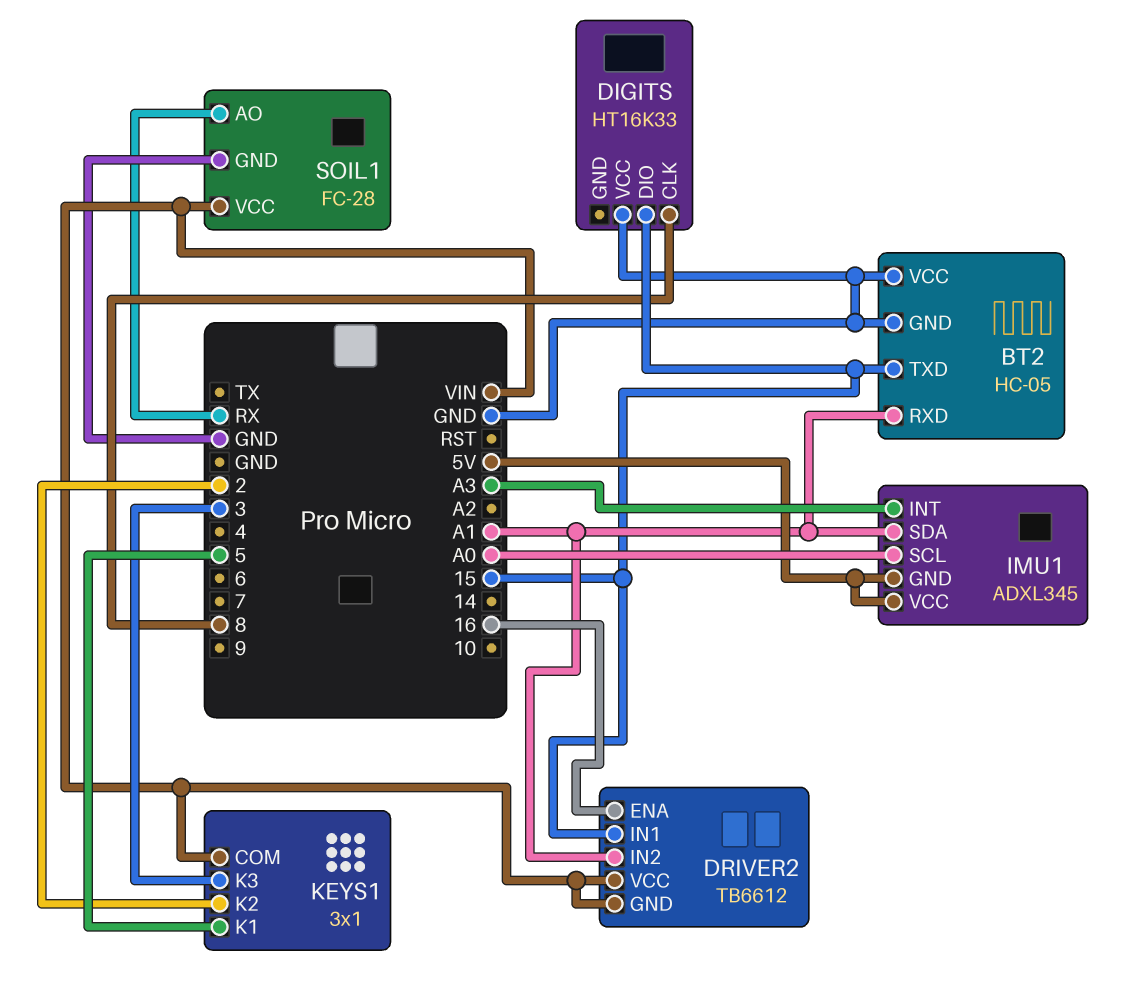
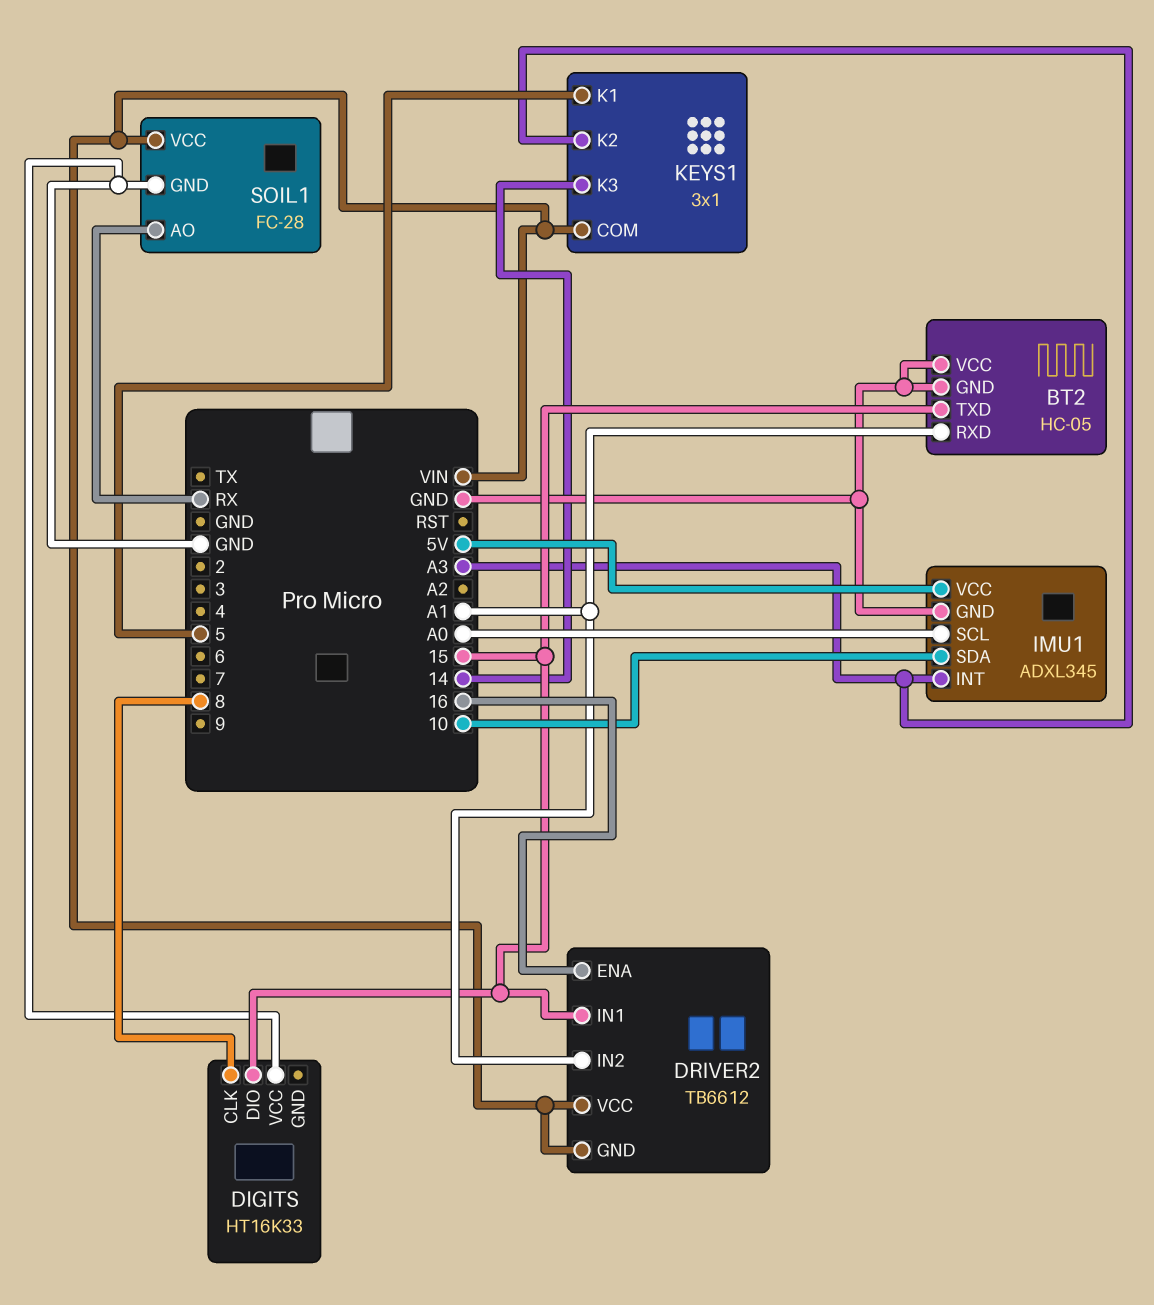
IMU1 pin GND: 5V -> GND
IMU1 pin SDA: A1 -> 10
KEYS1 pin K2: 2 -> A3
KEYS1 pin K3: 3 -> 14

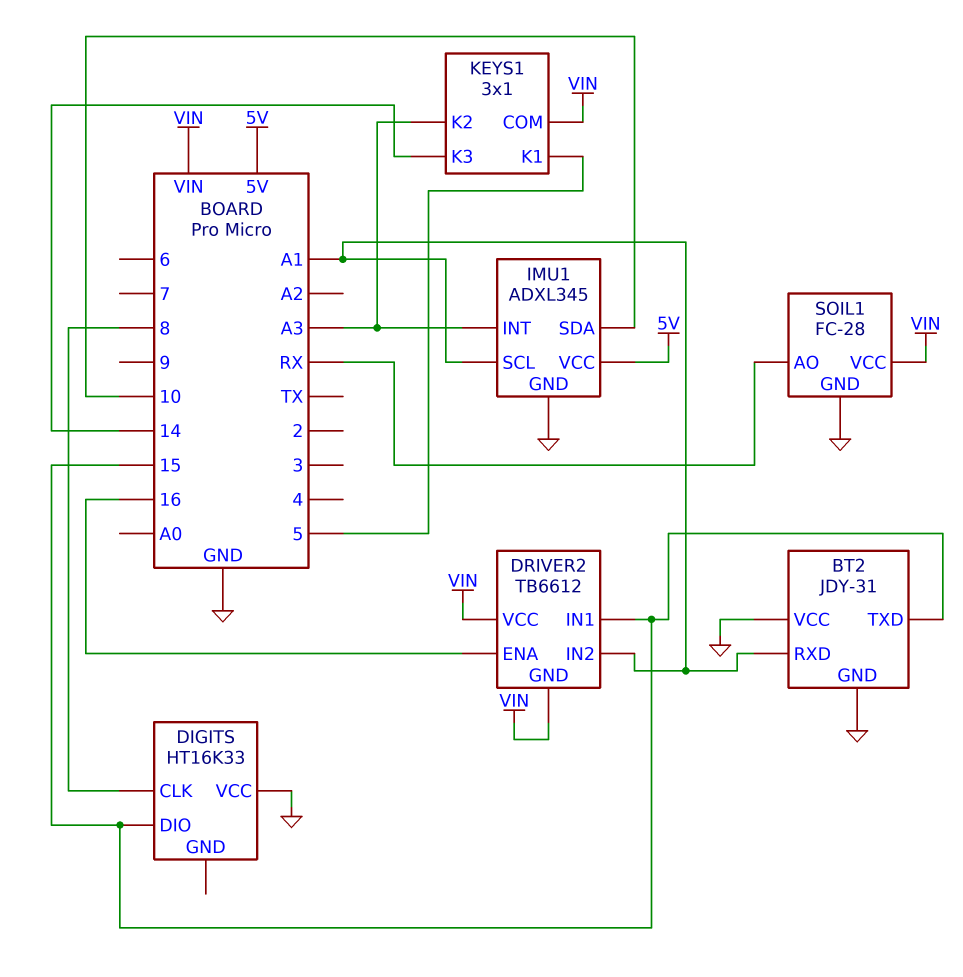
BT2: HC-05 -> JDY-31
IMU1 pin SCL: A0 -> A1

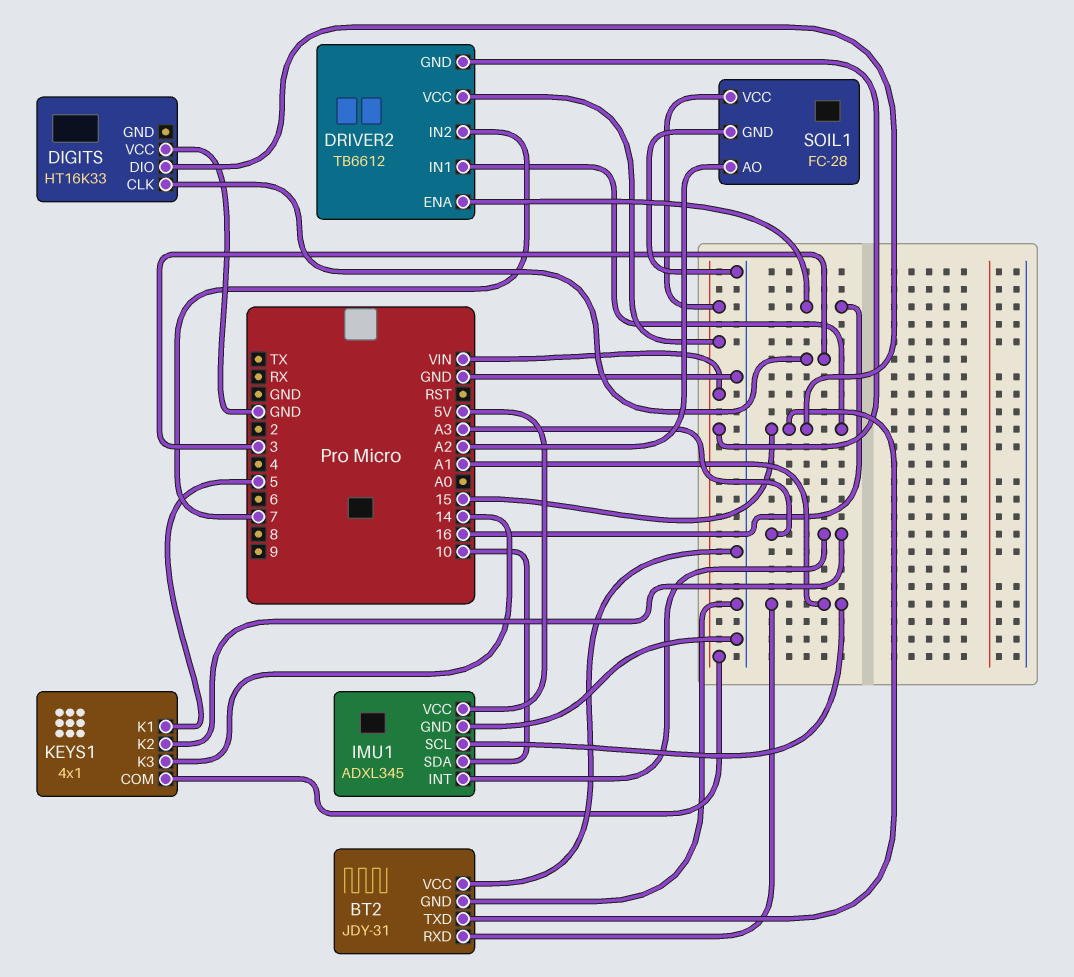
DIGITS pin CLK: 8 -> 3
DRIVER2 pin IN2: A1 -> 7
KEYS1: 3x1 -> 4x1
SOIL1 pin AO: RX -> A2

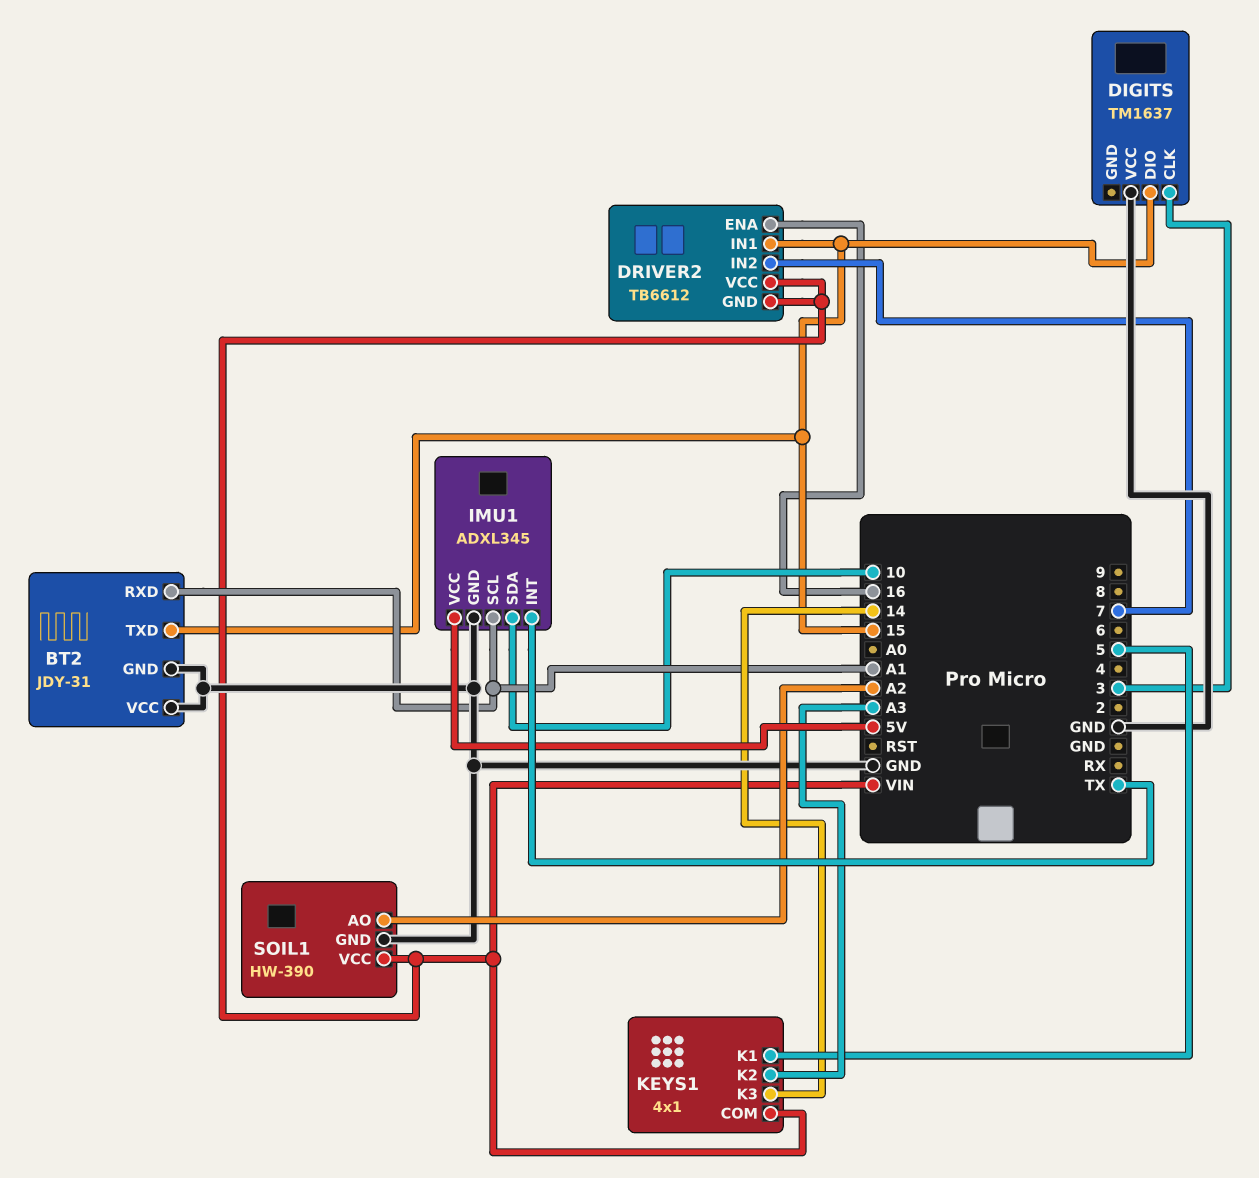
DIGITS: HT16K33 -> TM1637
IMU1 pin INT: A3 -> TX
SOIL1: FC-28 -> HW-390

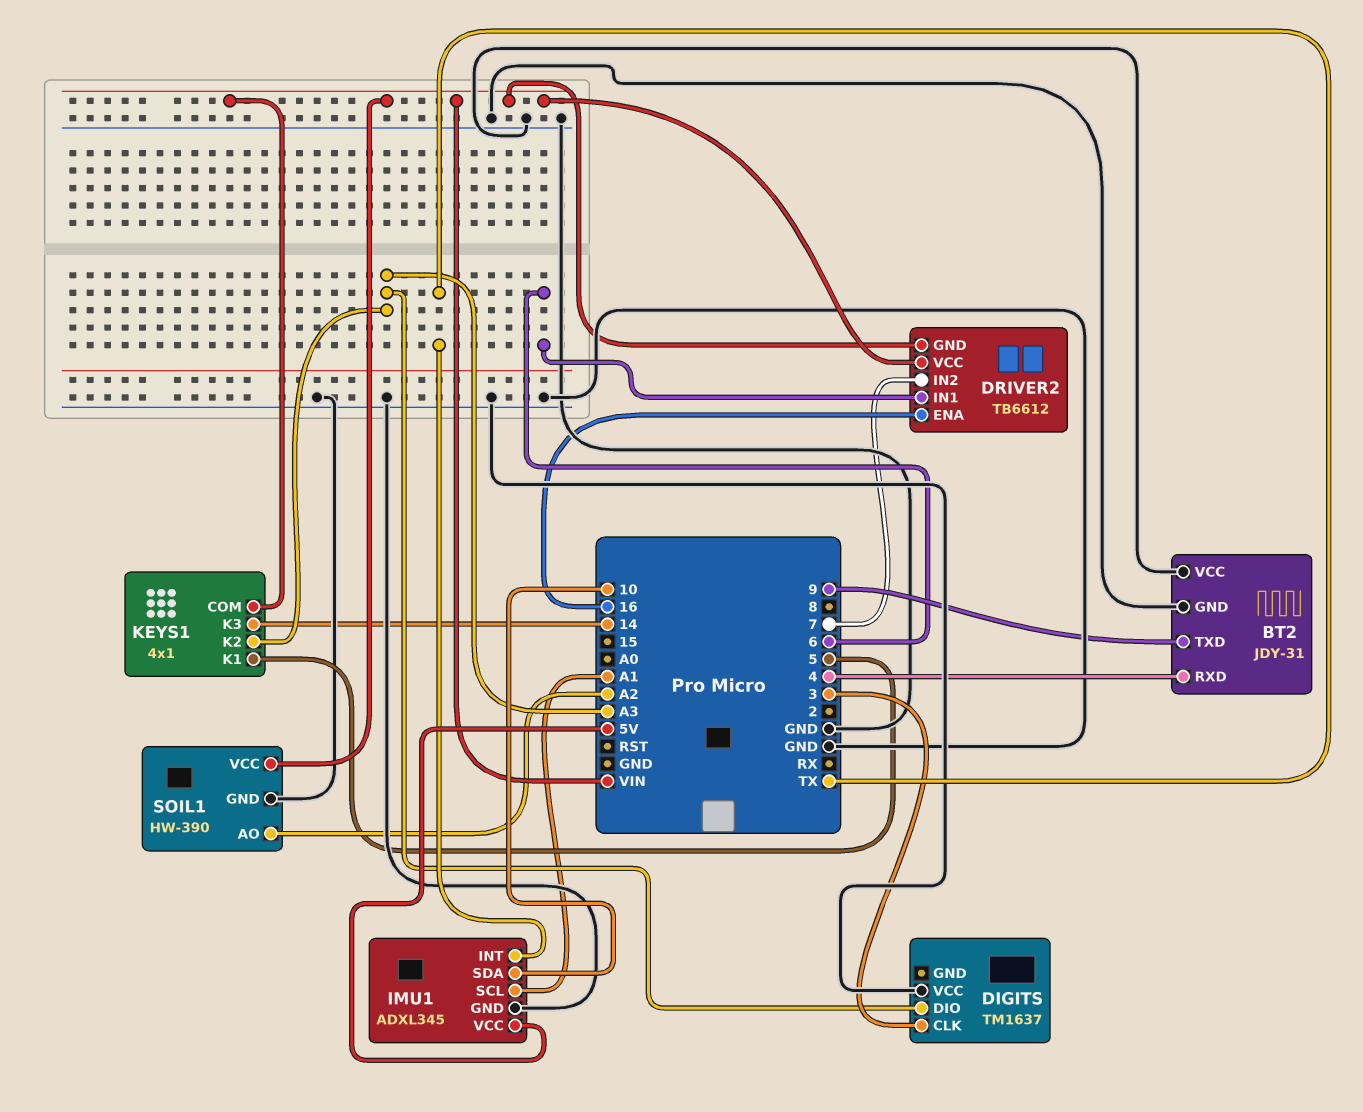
BT2 pin RXD: A1 -> 4
BT2 pin TXD: 15 -> 9
DIGITS pin DIO: 15 -> A3
DRIVER2 pin IN1: 15 -> 6

